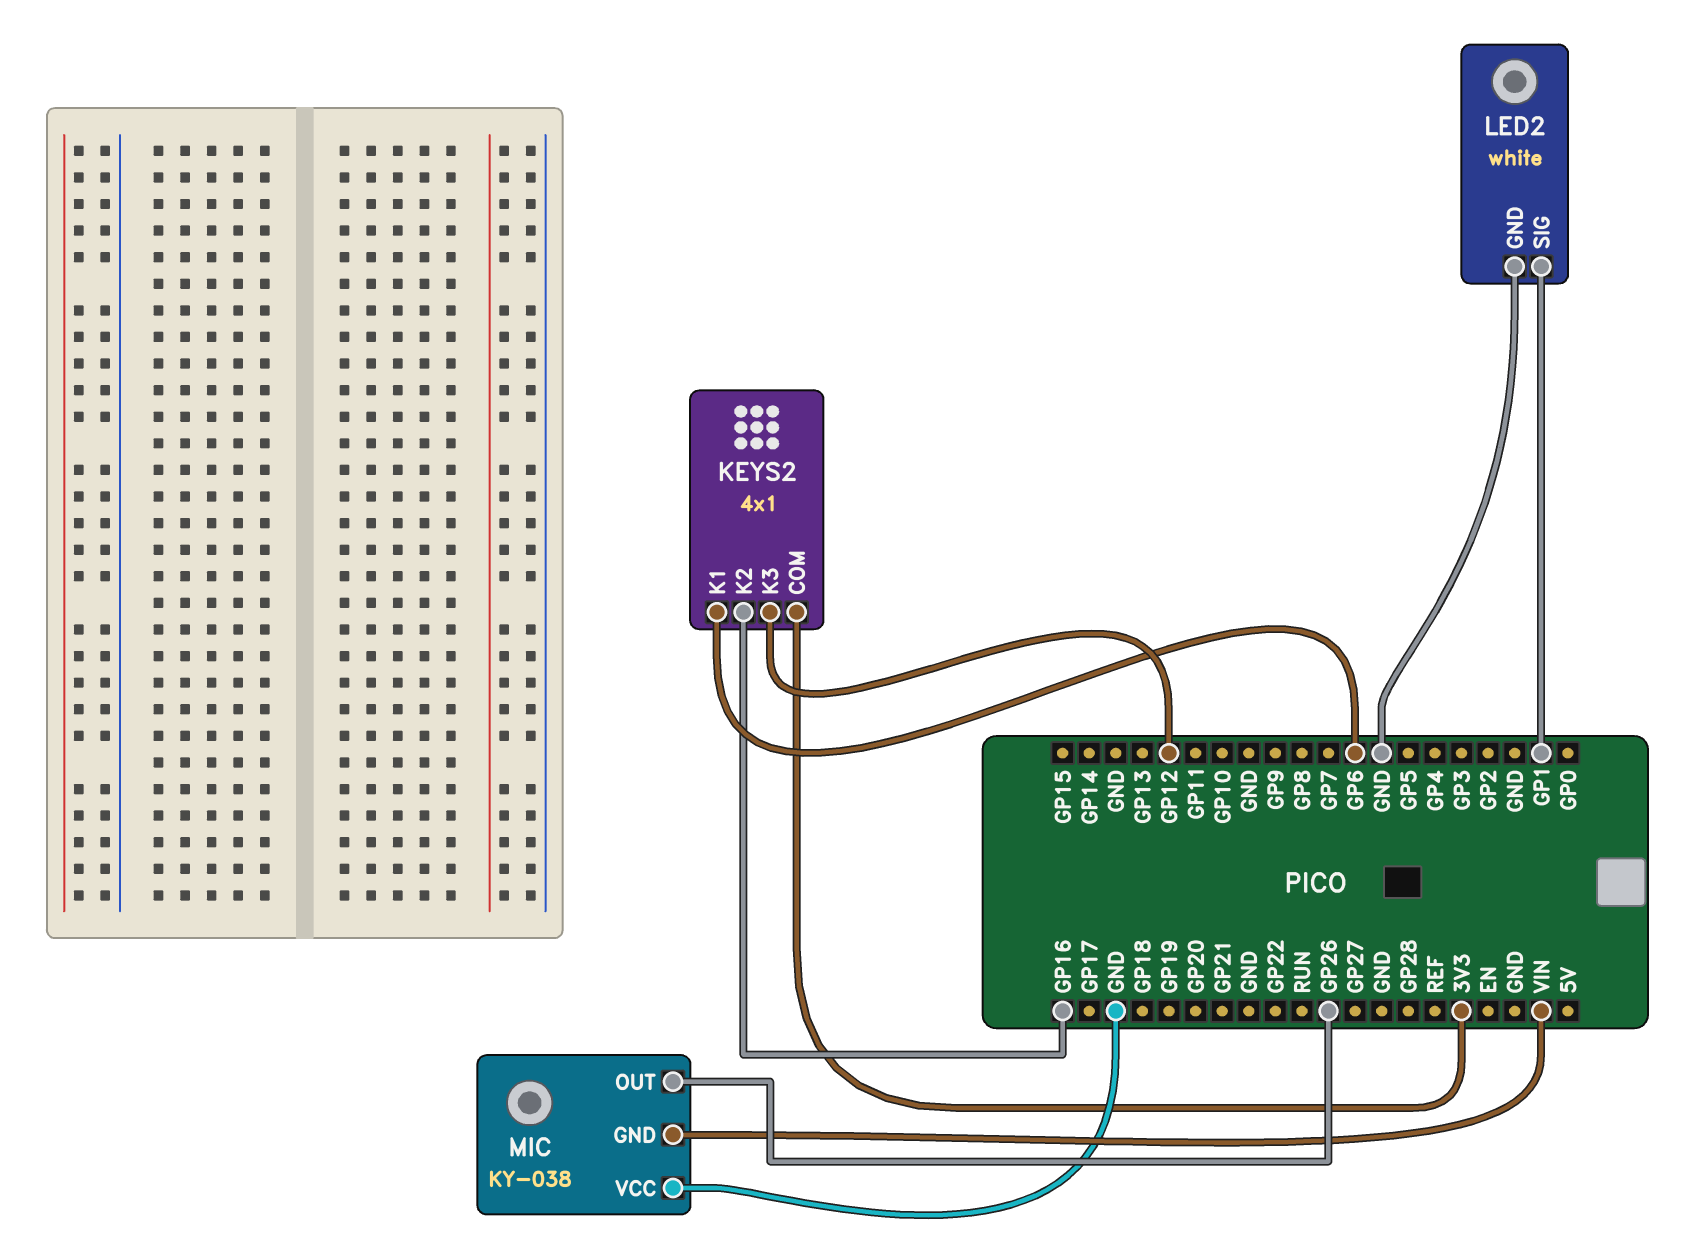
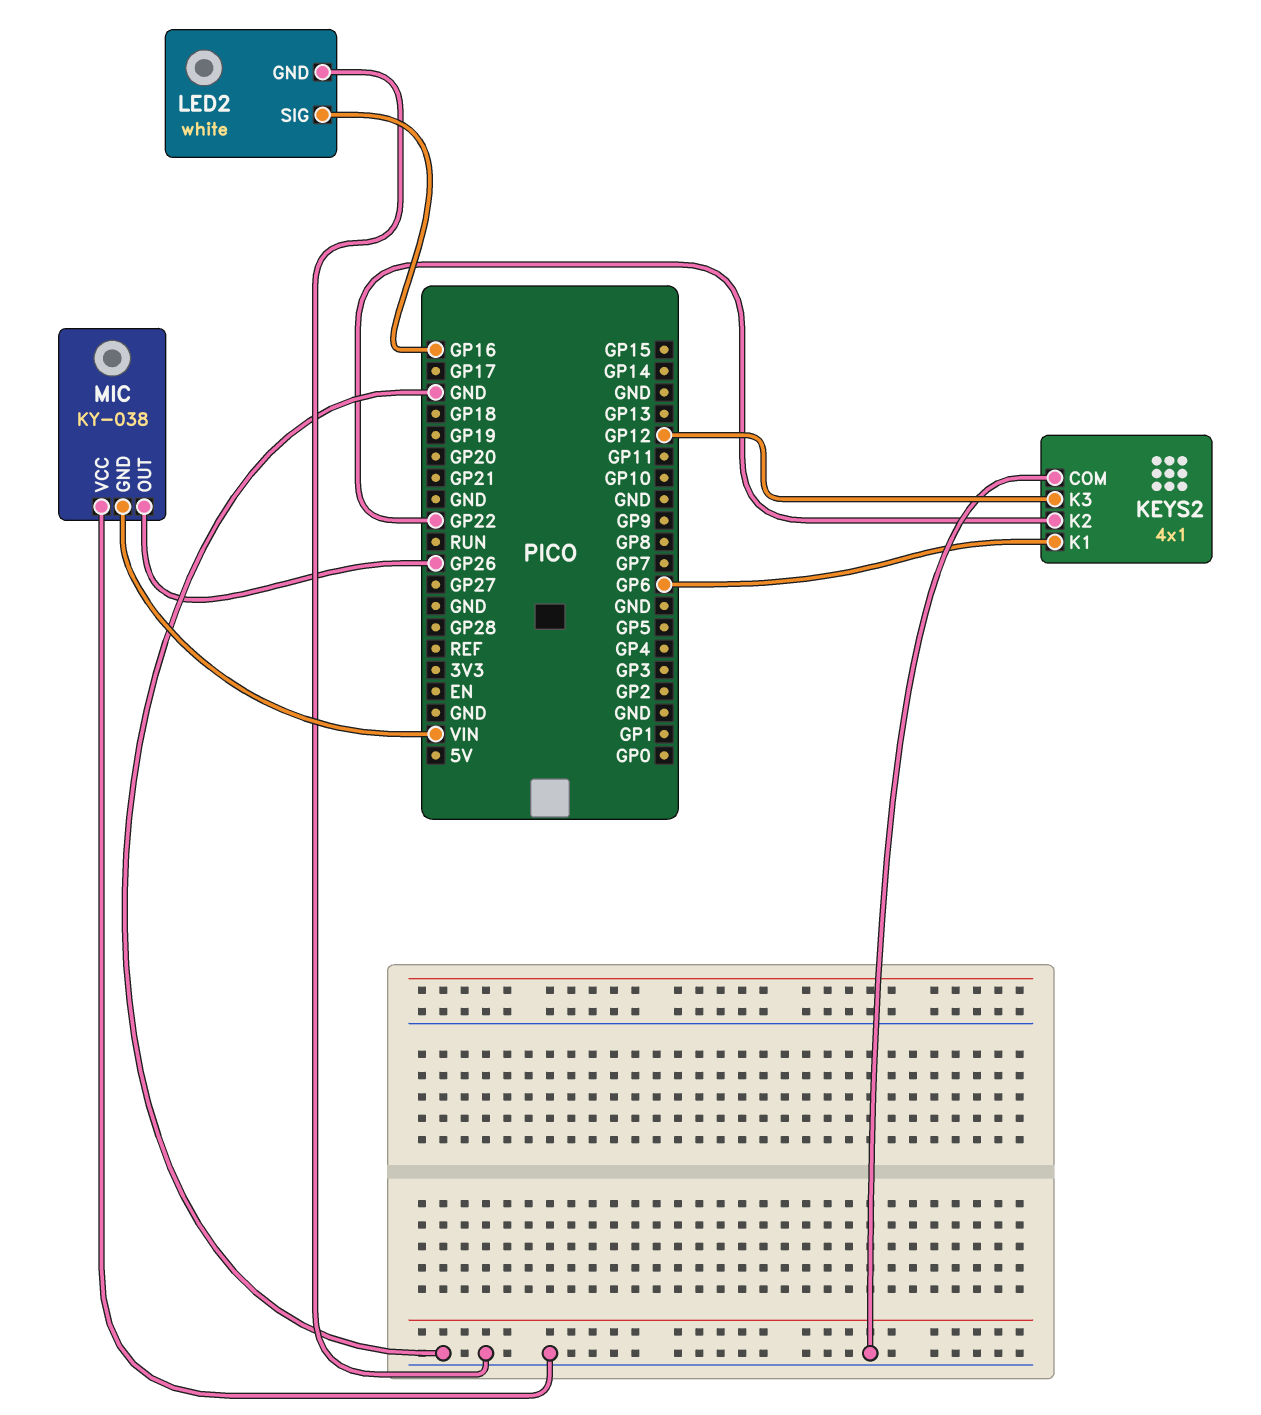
KEYS2 pin COM: 3V3 -> GND
KEYS2 pin K2: GP16 -> GP22
LED2 pin SIG: GP1 -> GP16

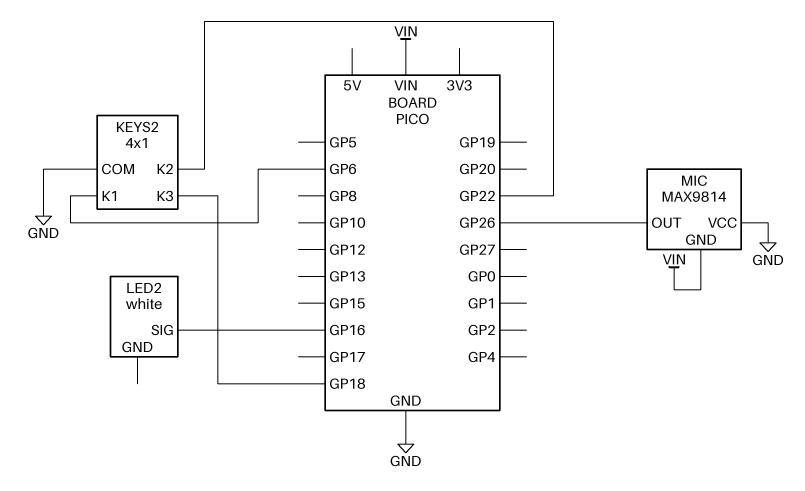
KEYS2 pin K3: GP12 -> GP18
LED2 pin GND: GND -> none
MIC: KY-038 -> MAX9814

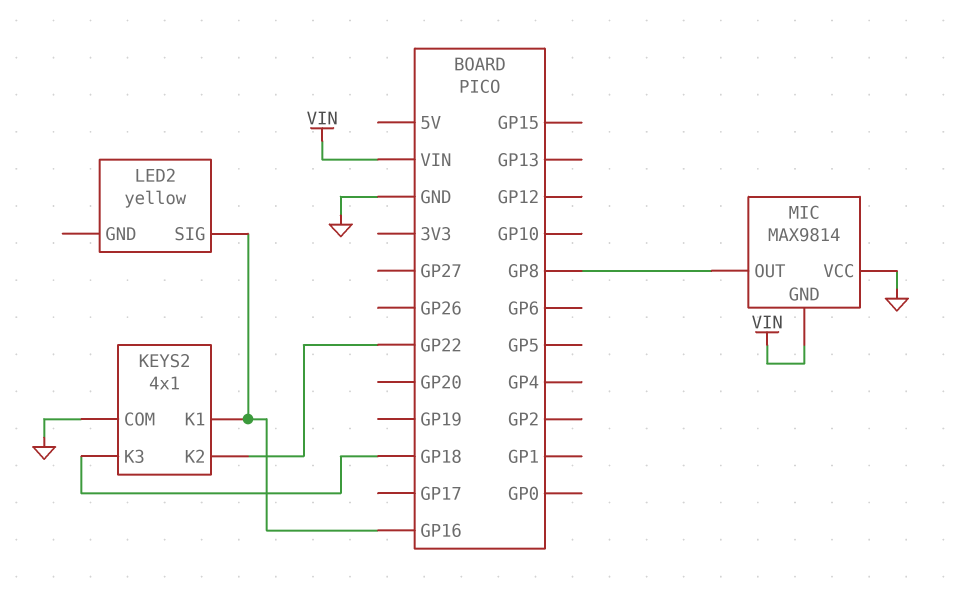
KEYS2 pin K1: GP6 -> GP16
LED2: white -> yellow
MIC pin OUT: GP26 -> GP8

